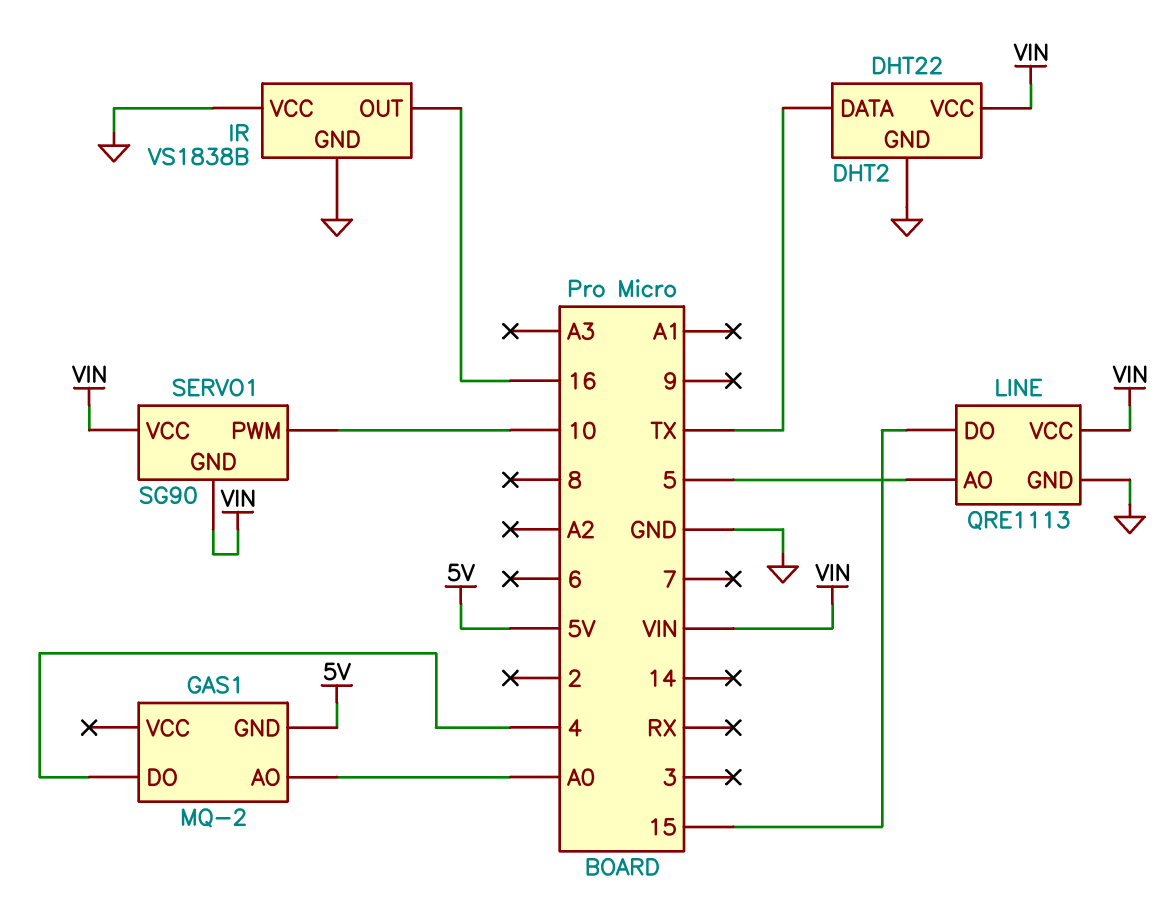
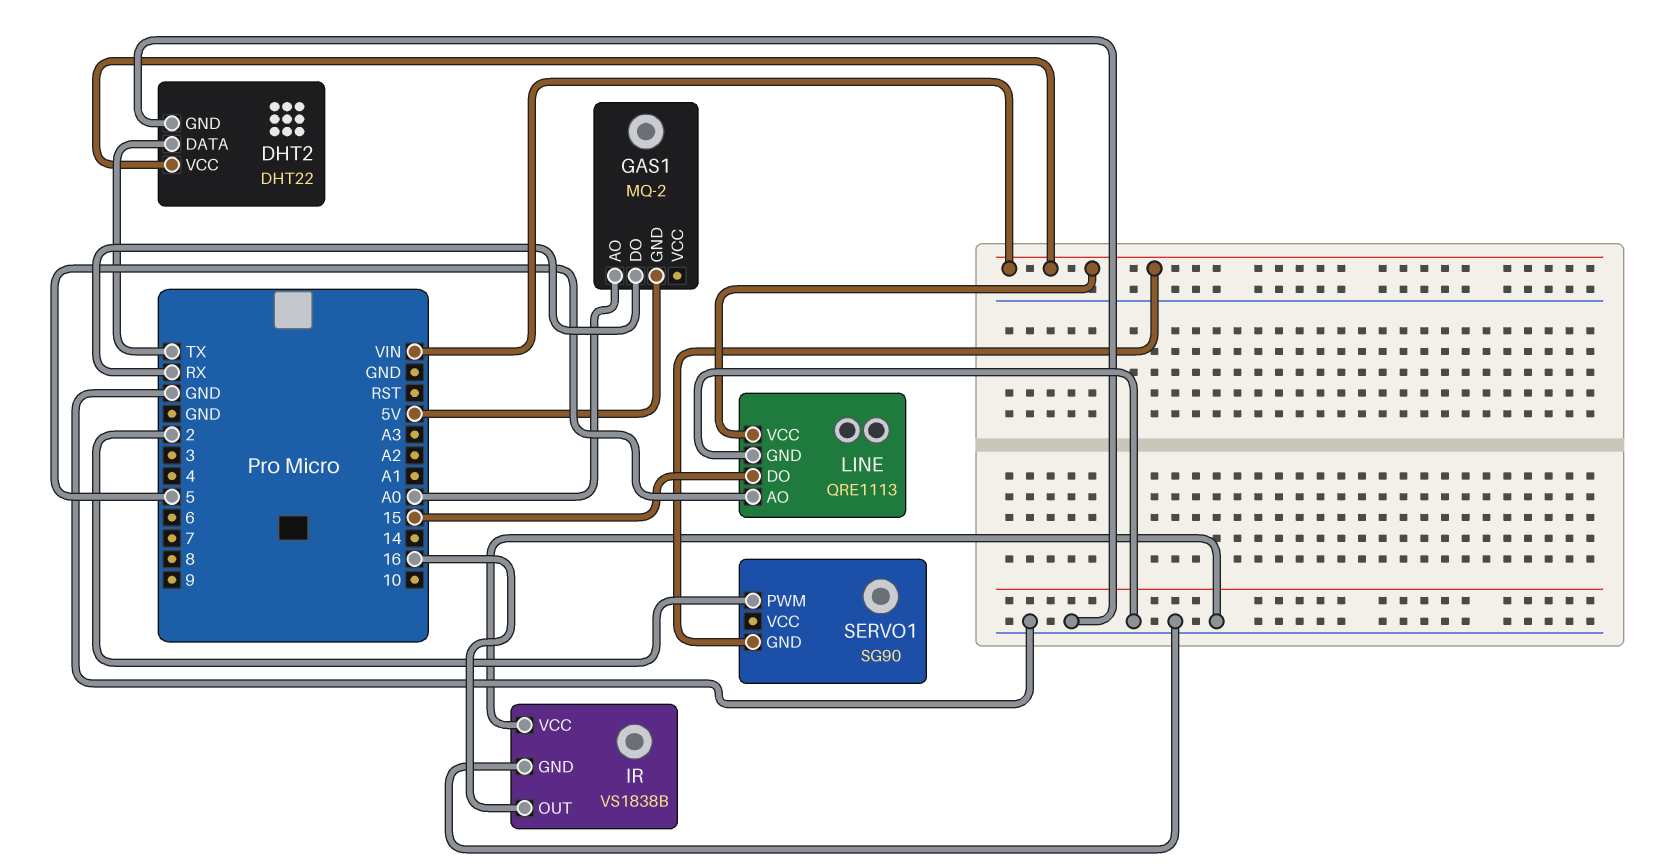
GAS1 pin DO: 4 -> RX
SERVO1 pin PWM: 10 -> 2
SERVO1 pin VCC: VIN -> none

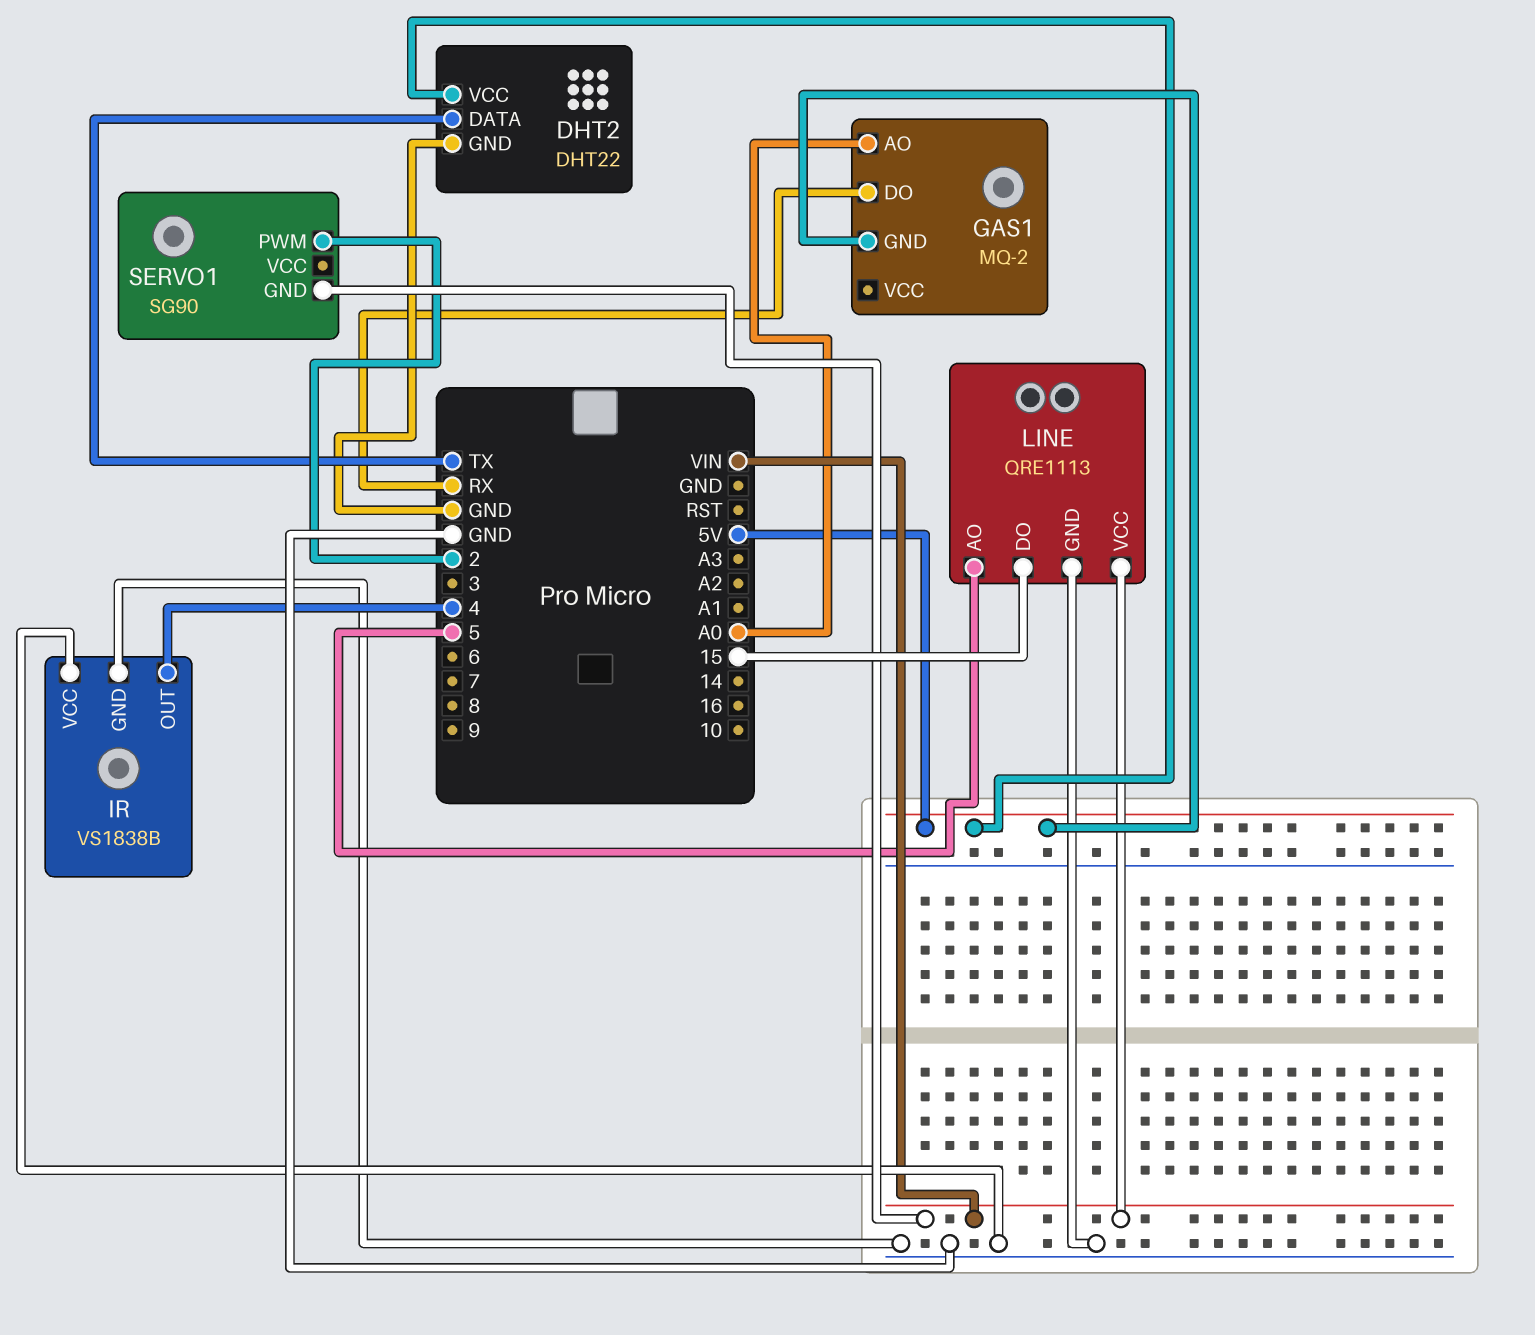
DHT2 pin VCC: VIN -> 5V
IR pin OUT: 16 -> 4

